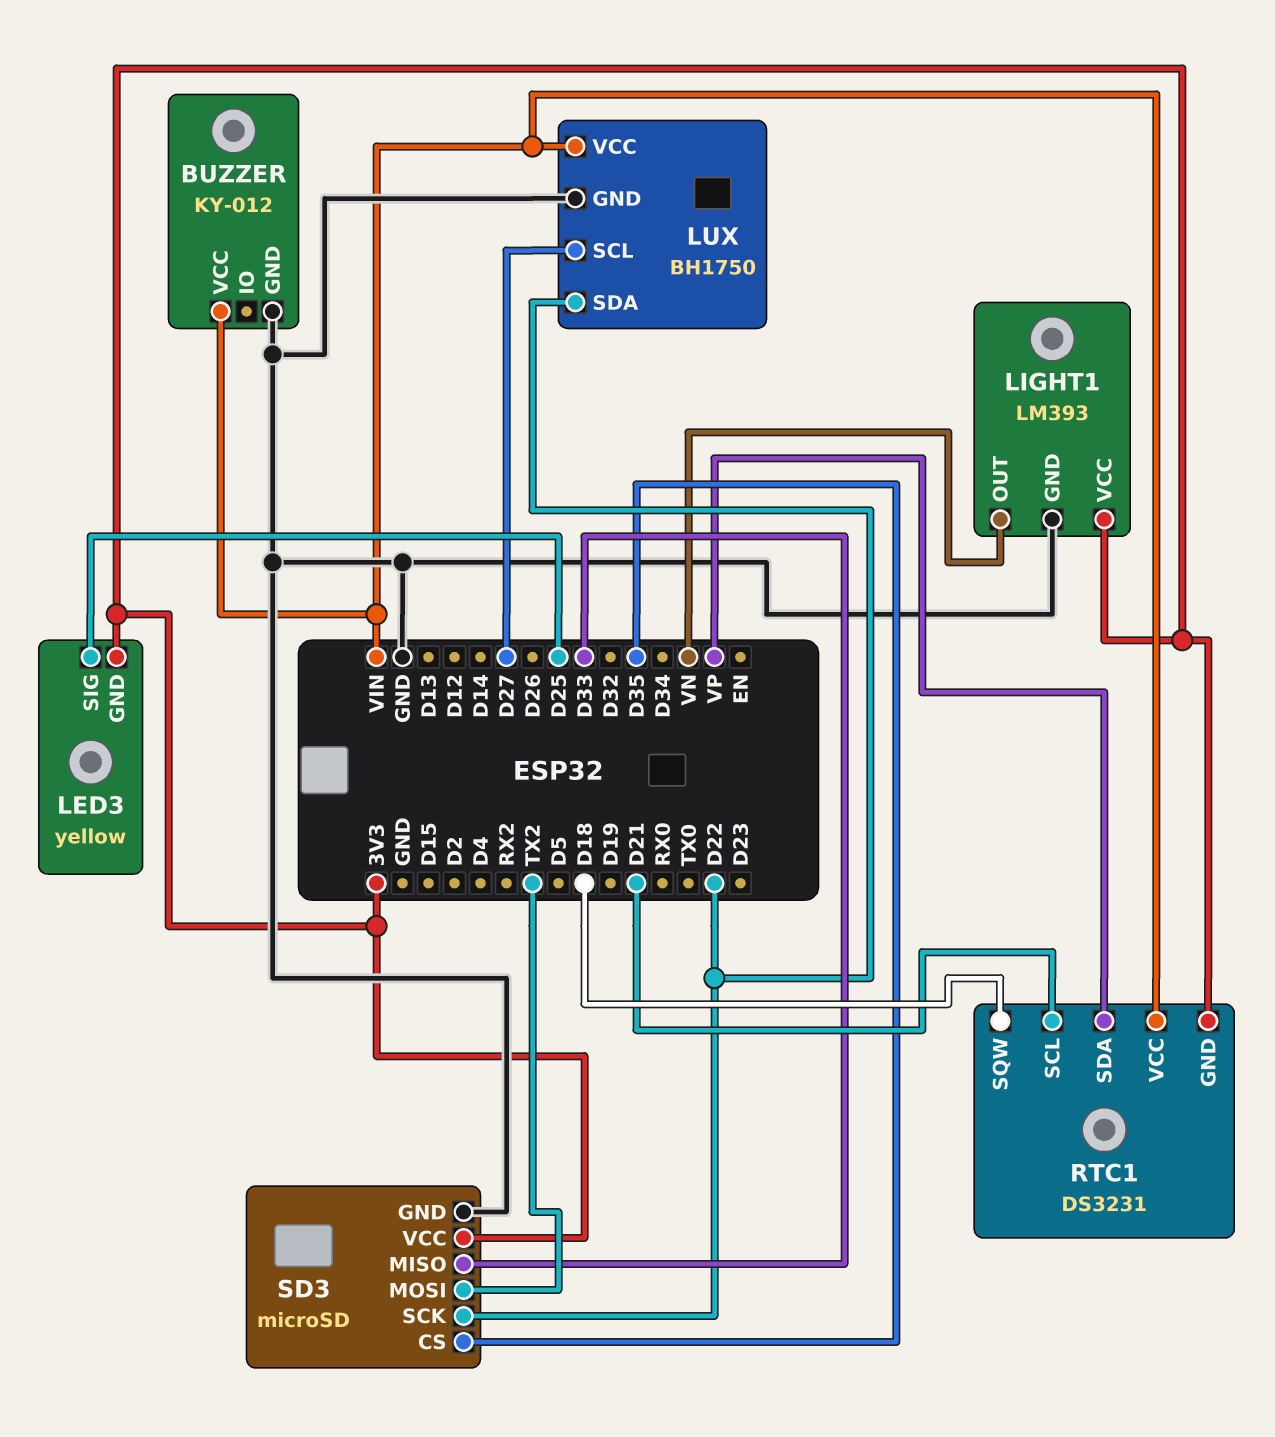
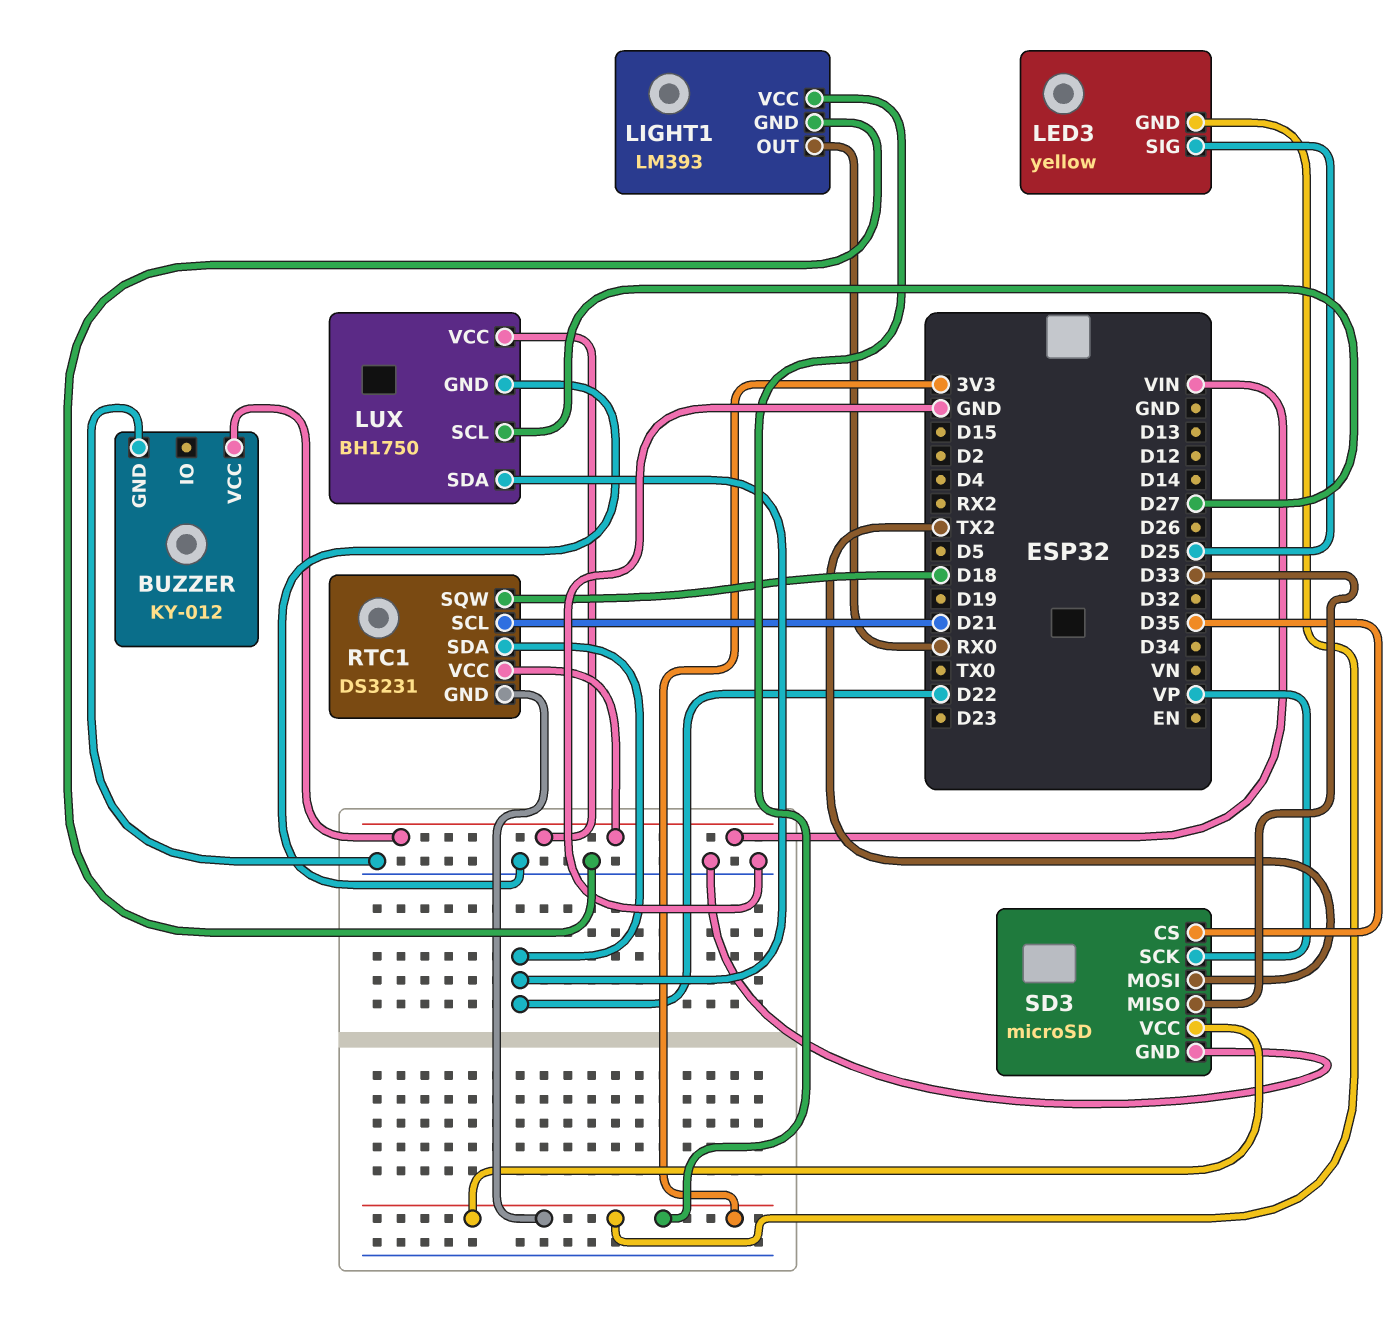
LIGHT1 pin OUT: VN -> RX0
RTC1 pin SDA: VP -> D22
SD3 pin SCK: D22 -> VP

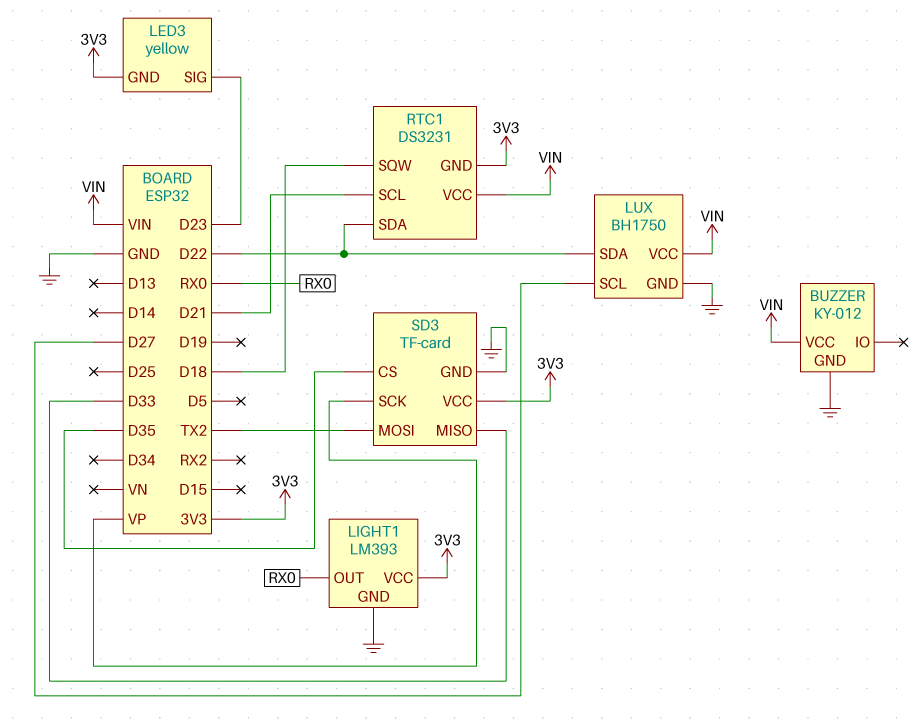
LED3 pin SIG: D25 -> D23
SD3: microSD -> TF-card

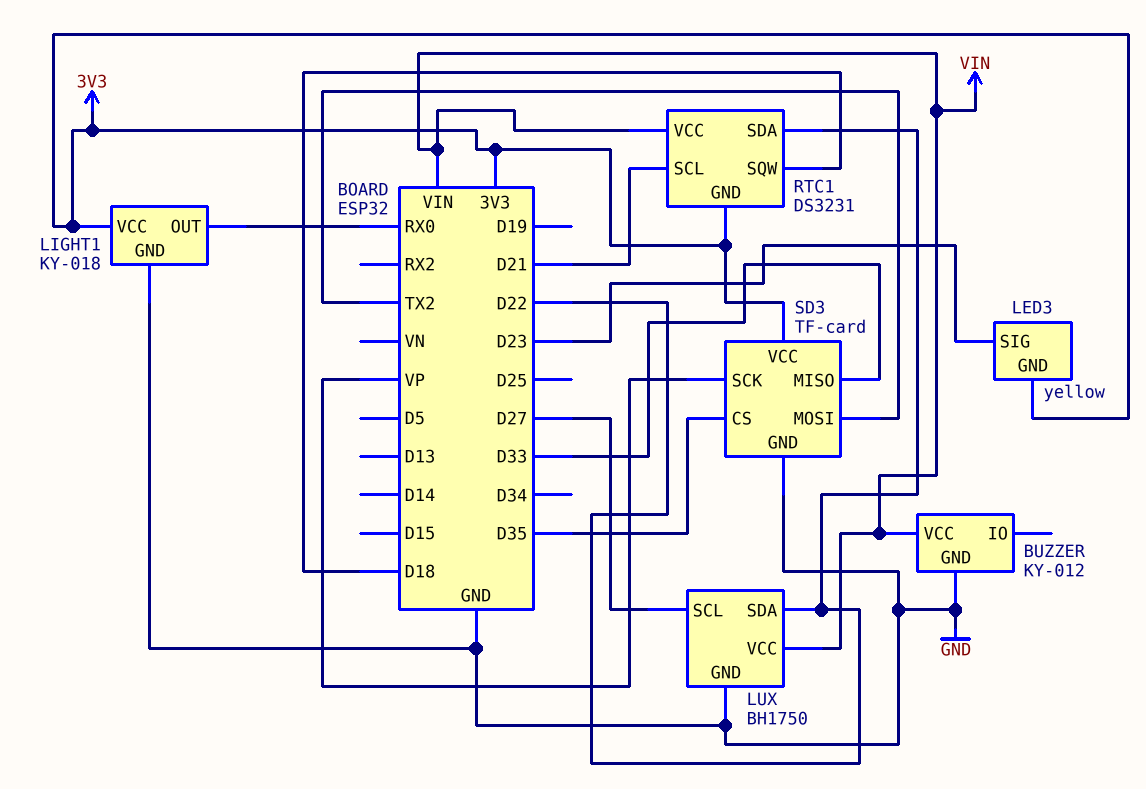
LIGHT1: LM393 -> KY-018

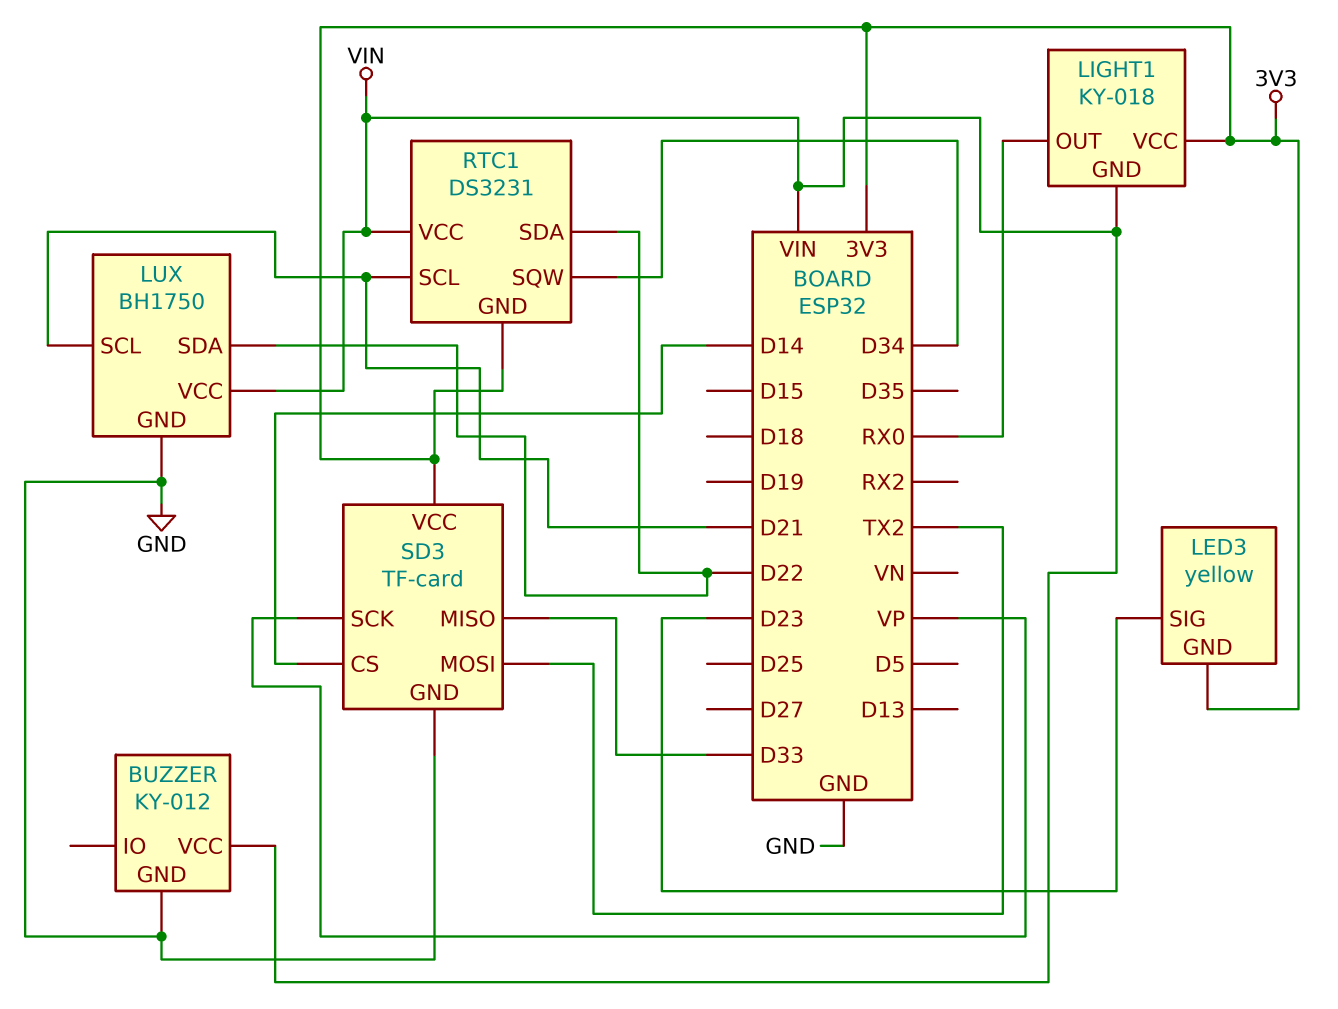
LIGHT1 pin GND: GND -> VIN
LUX pin SCL: D27 -> D21
RTC1 pin SQW: D18 -> D34
SD3 pin CS: D35 -> D14

